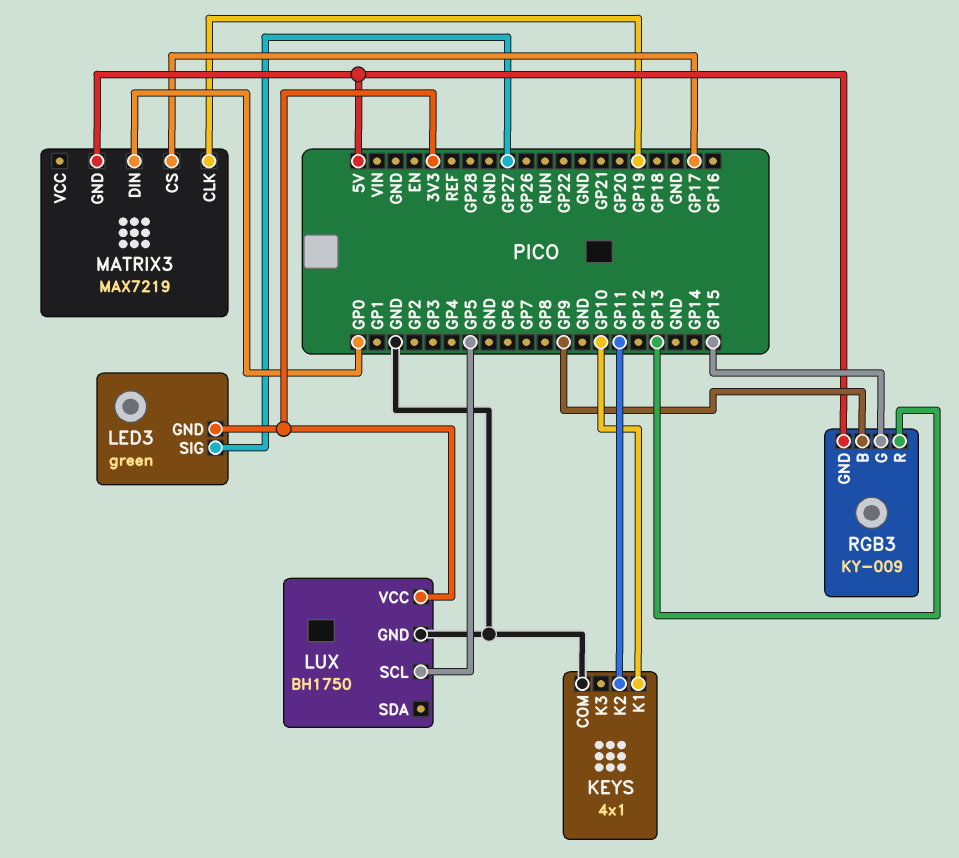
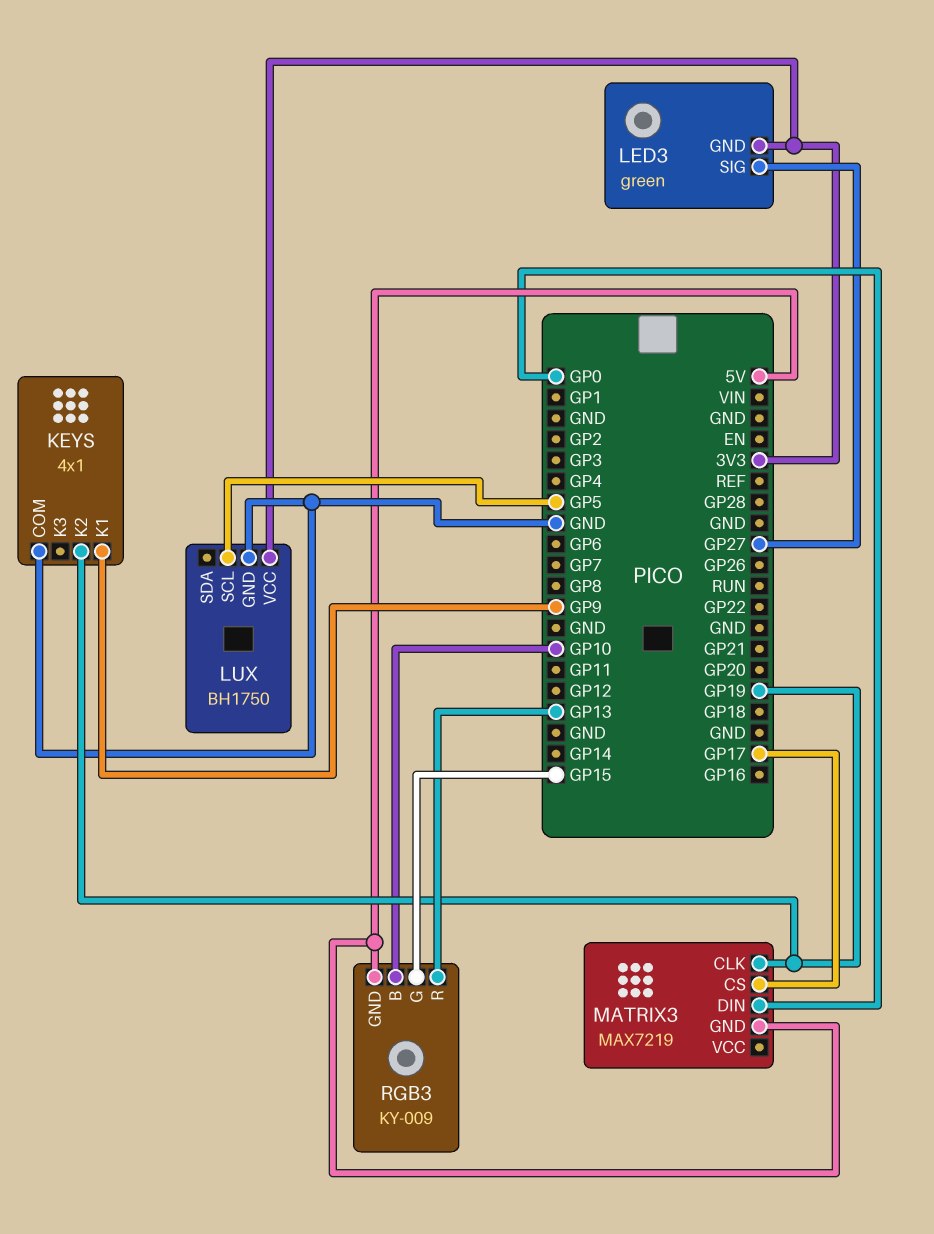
KEYS pin K1: GP10 -> GP9
KEYS pin K2: GP11 -> GP19
RGB3 pin B: GP9 -> GP10

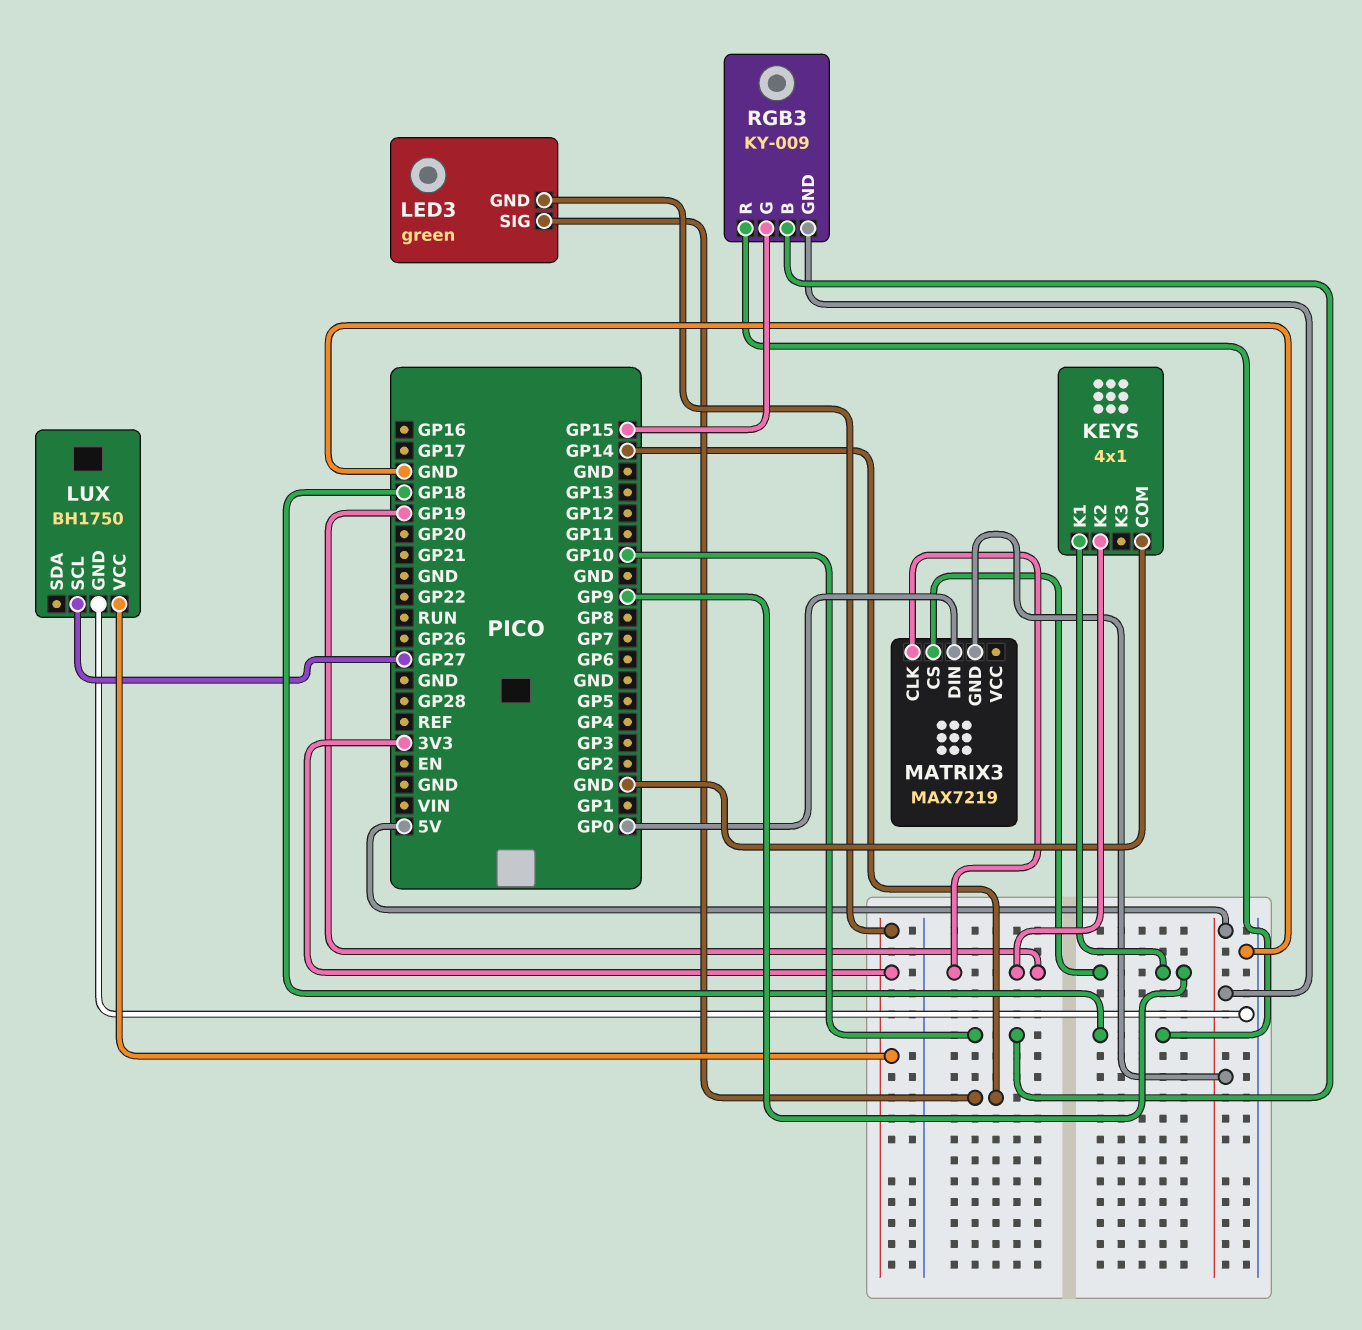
LED3 pin SIG: GP27 -> GP14
LUX pin SCL: GP5 -> GP27
MATRIX3 pin CS: GP17 -> GP9
RGB3 pin R: GP13 -> GP18

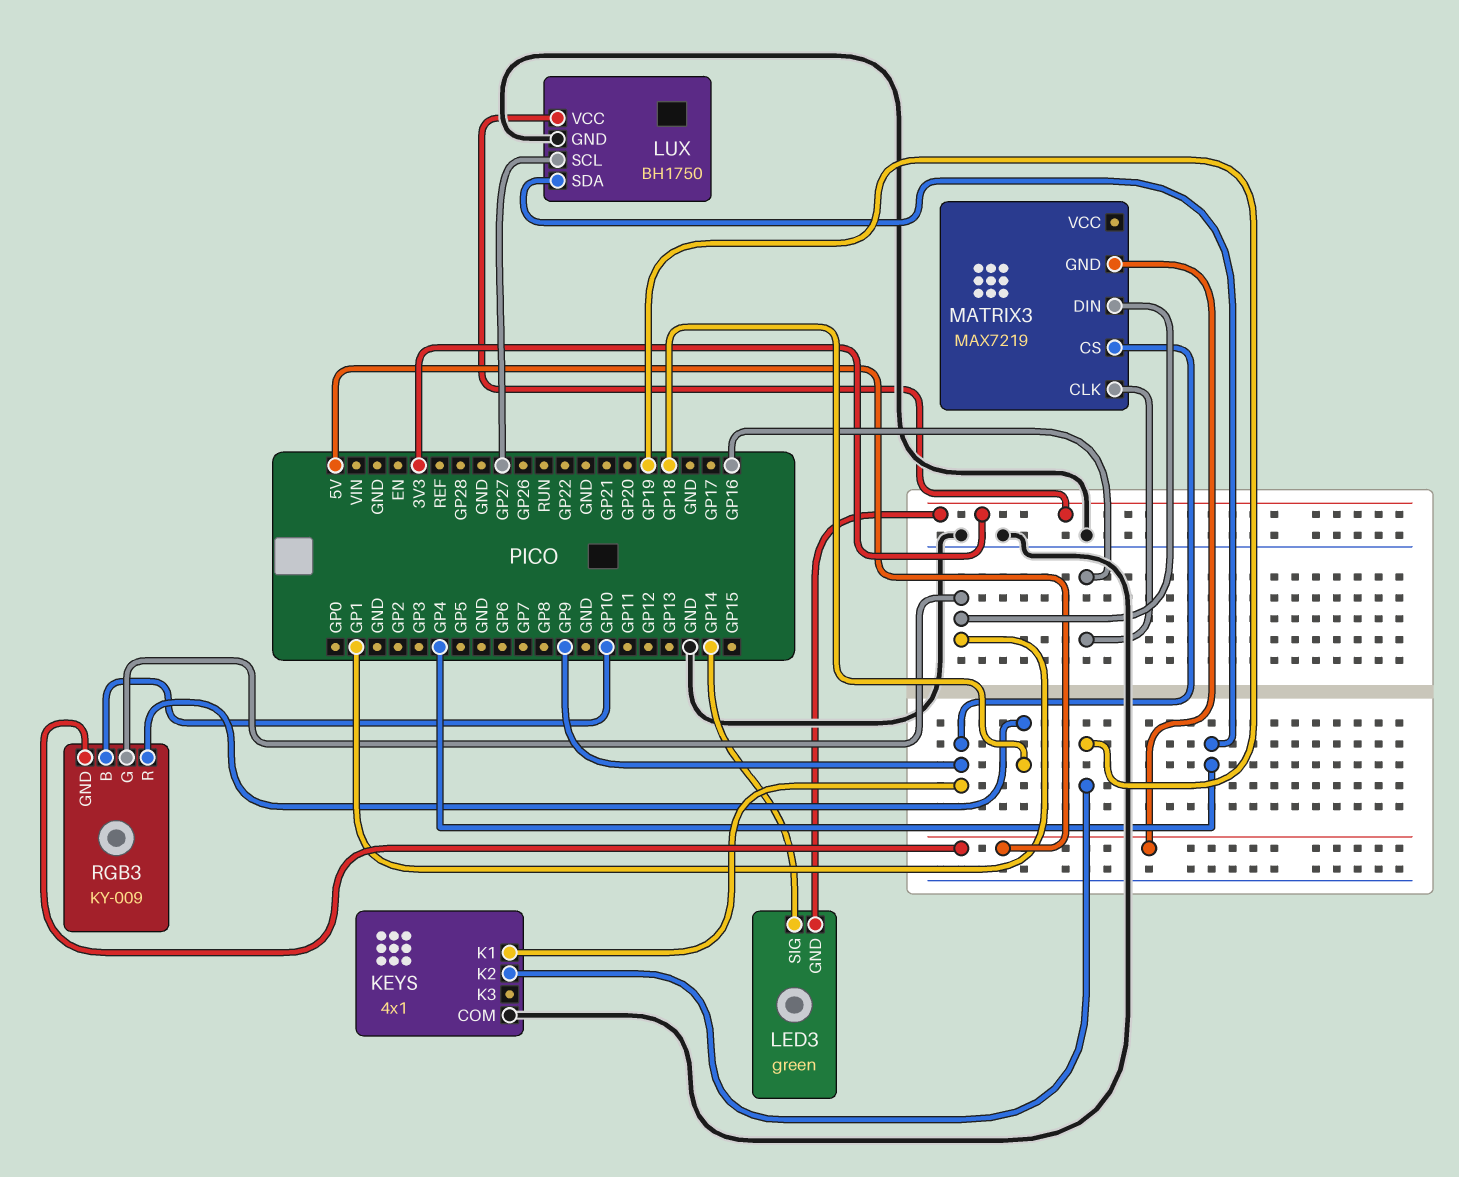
LUX pin SDA: none -> GP4
MATRIX3 pin CLK: GP19 -> GP16
MATRIX3 pin DIN: GP0 -> GP1
RGB3 pin G: GP15 -> GP1

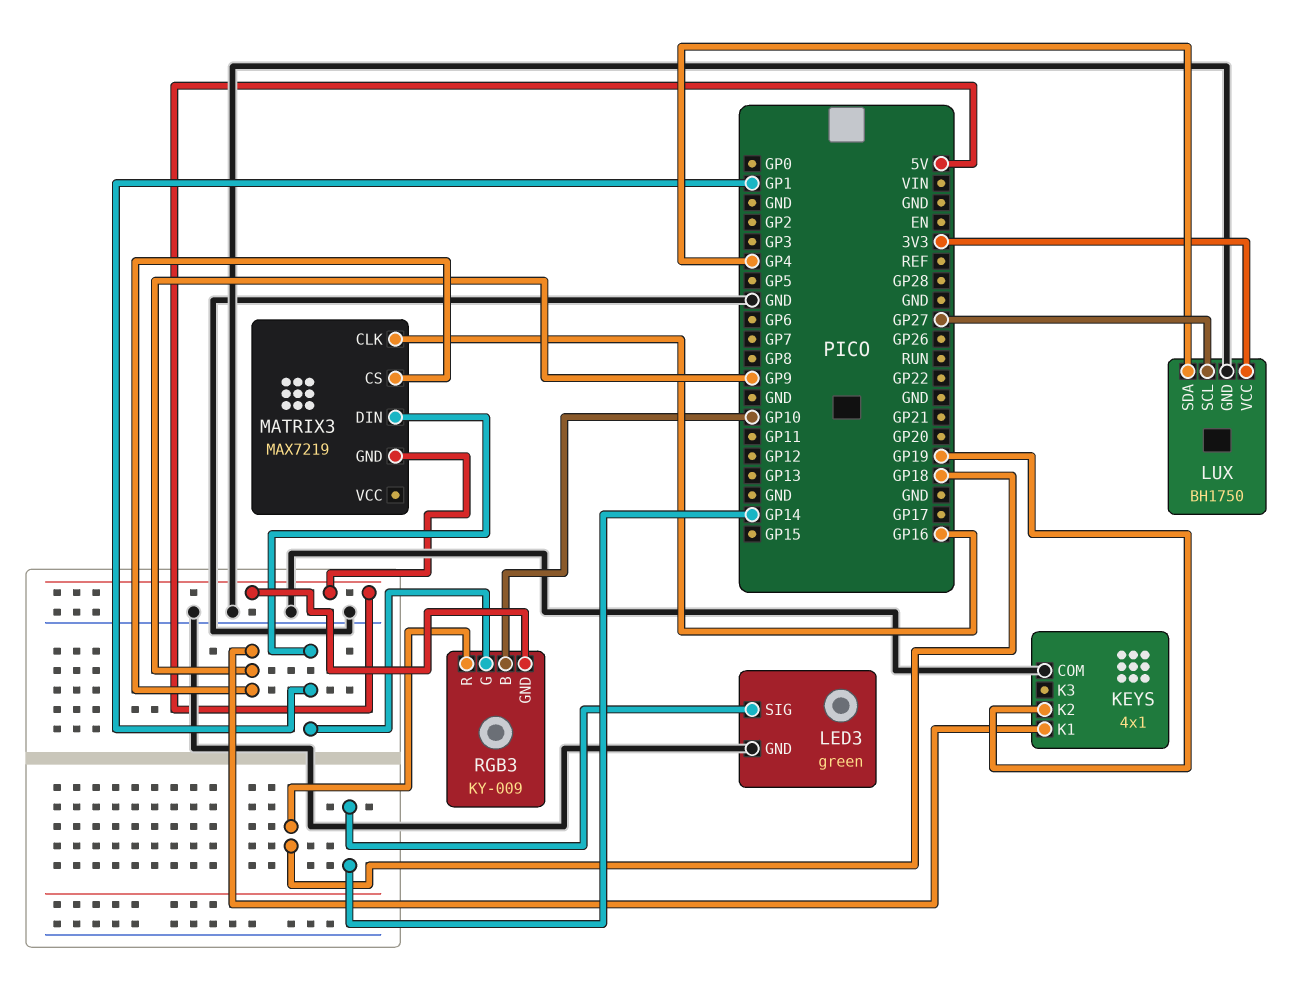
LED3 pin GND: 3V3 -> GND

